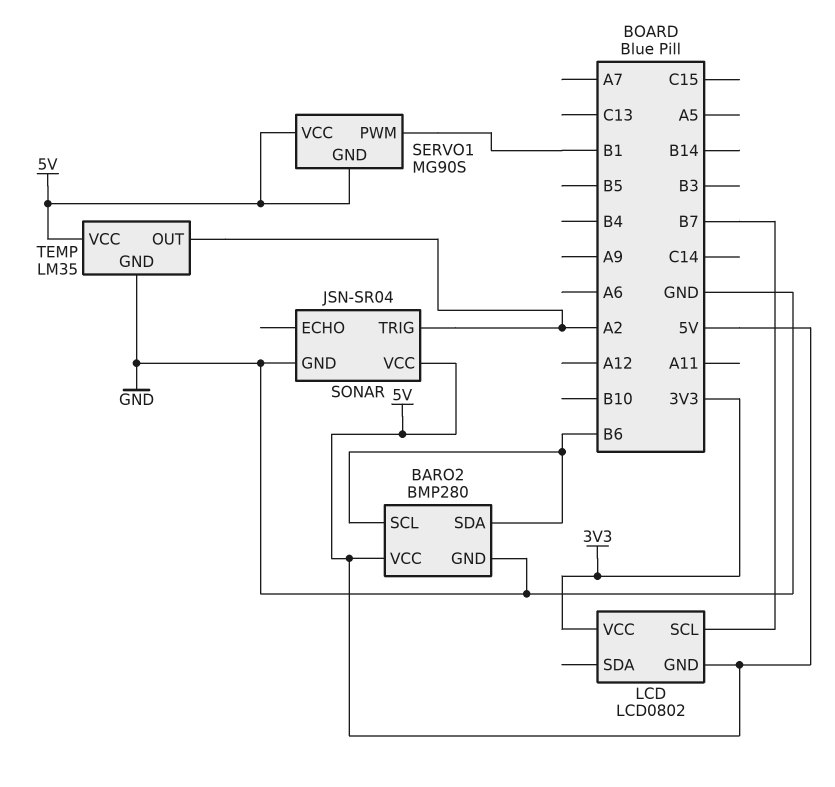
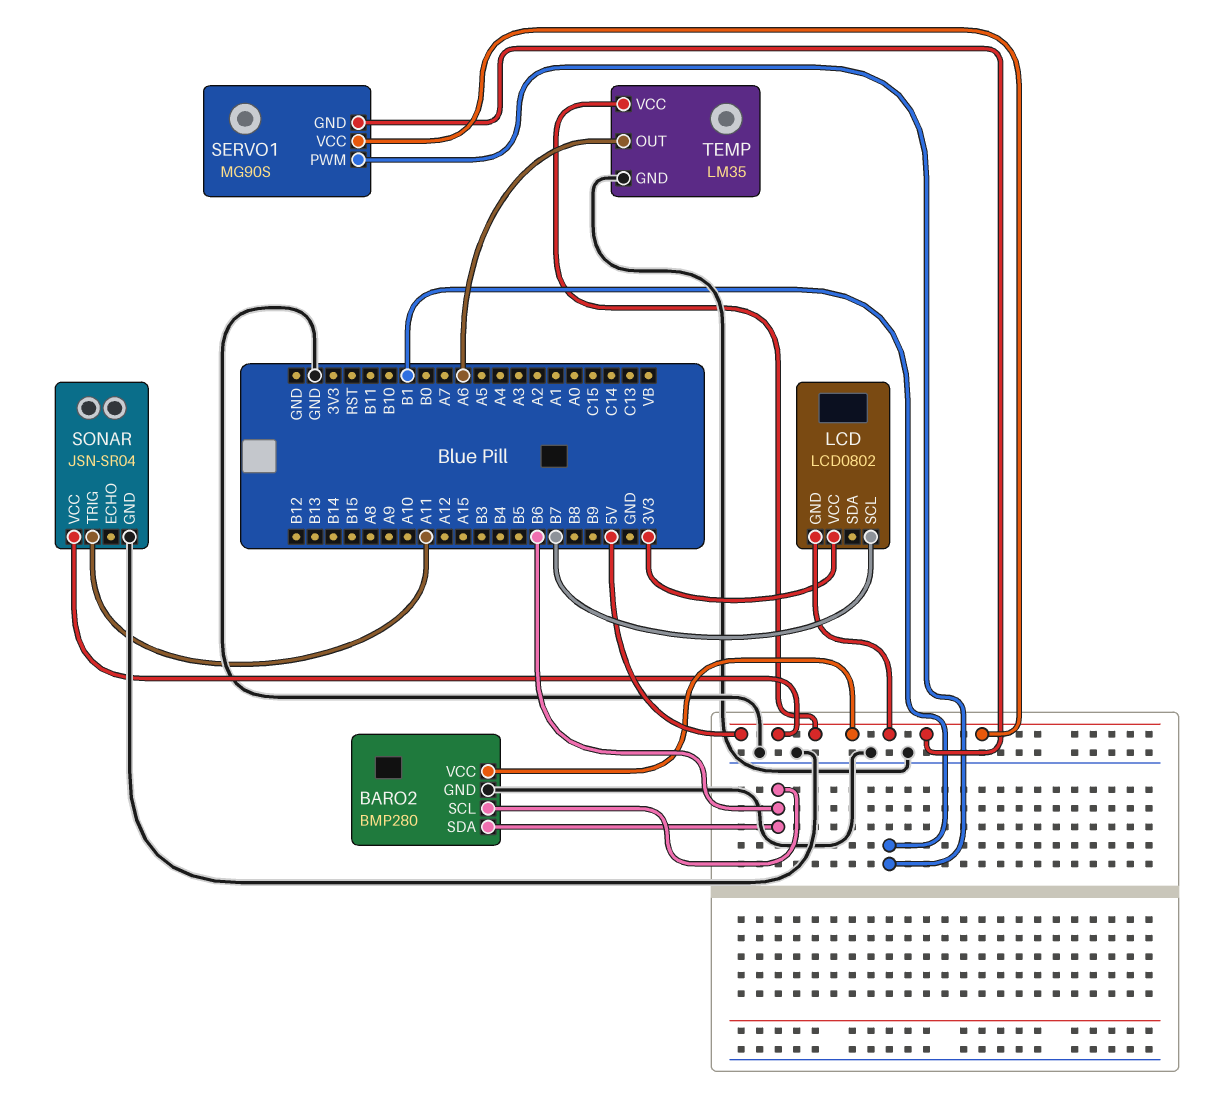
SONAR pin TRIG: A2 -> A11
TEMP pin OUT: A2 -> A6

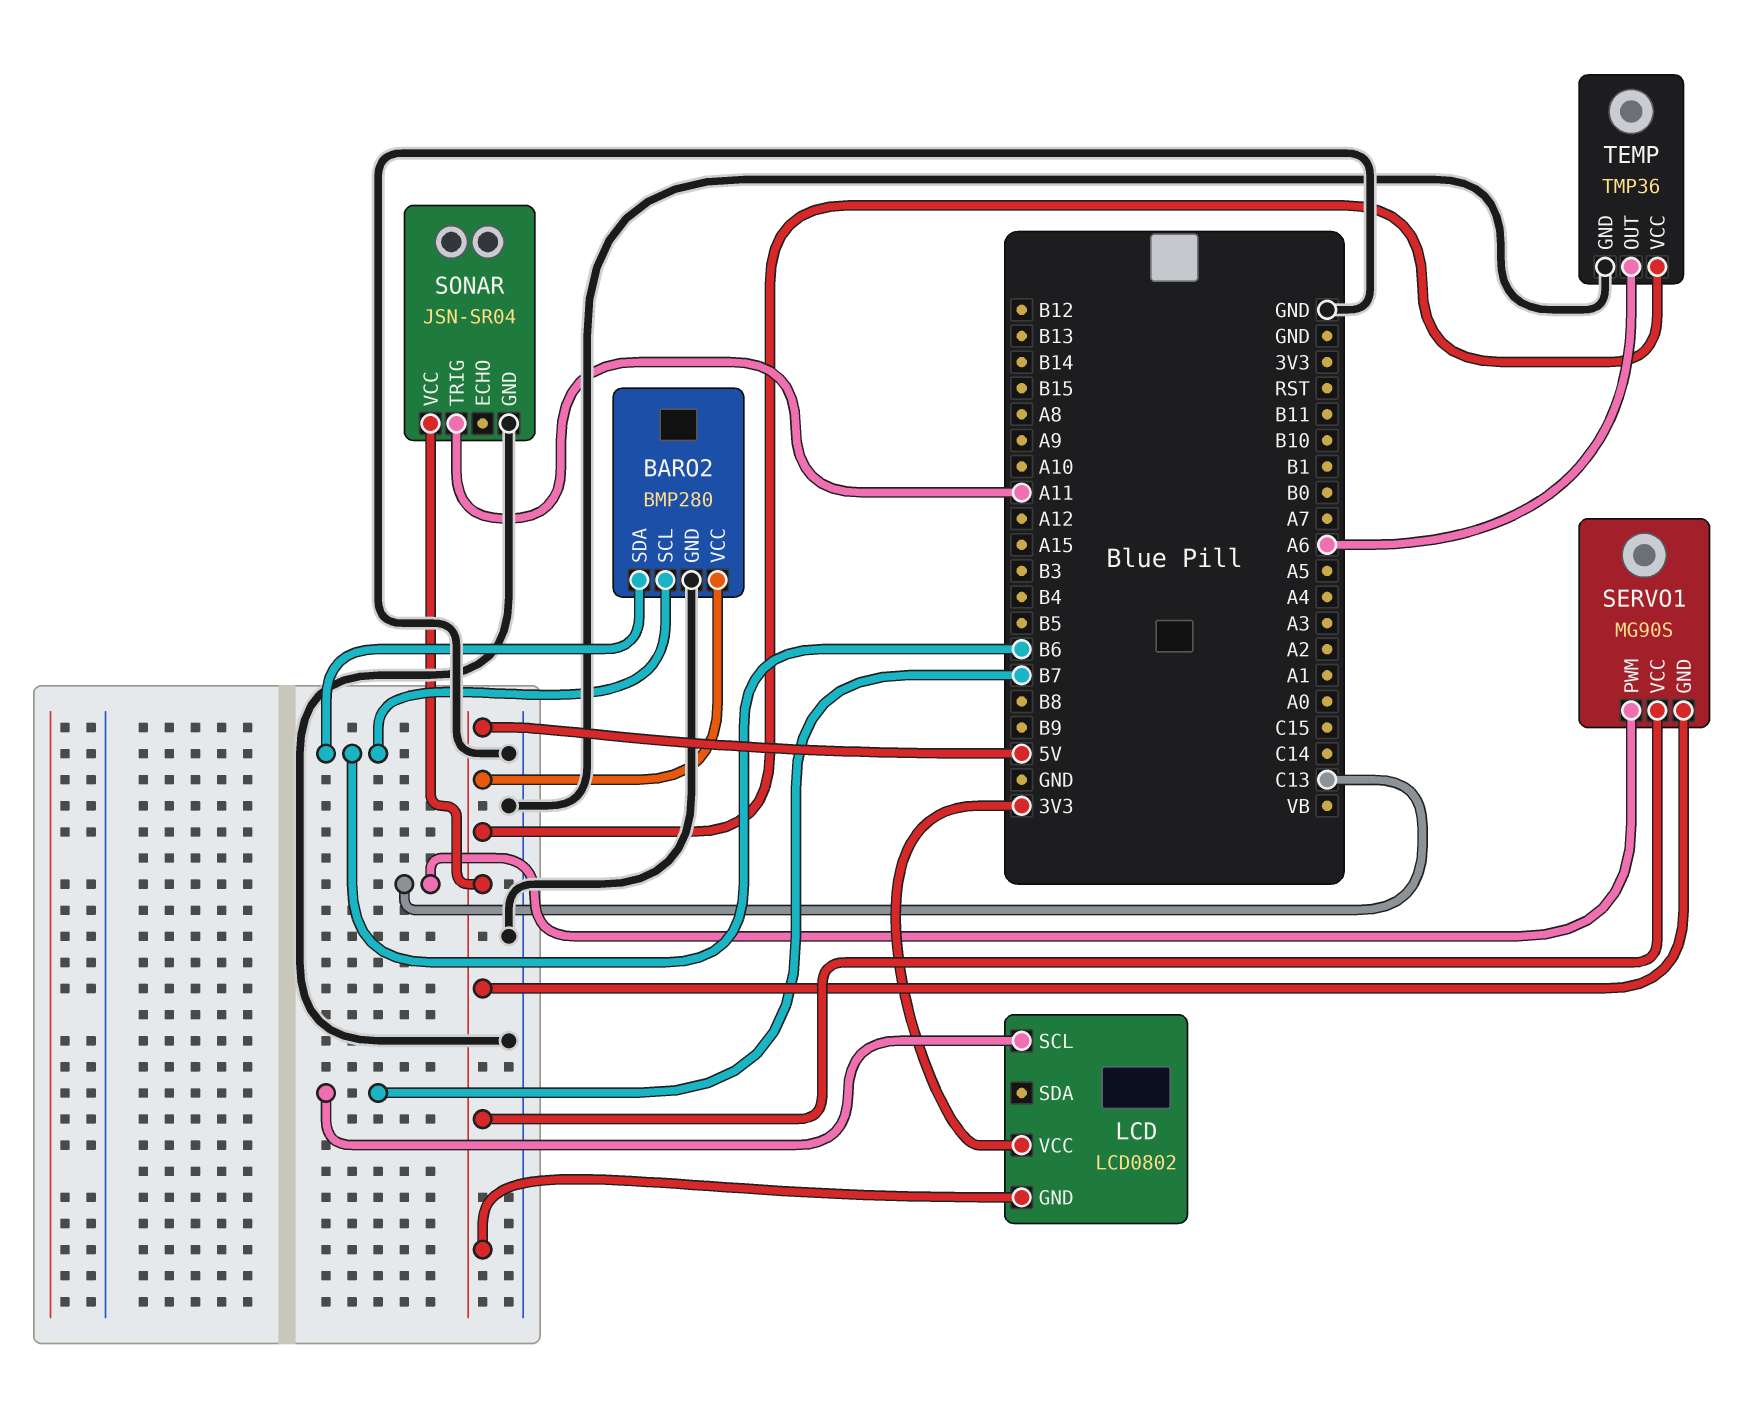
SERVO1 pin PWM: B1 -> C13
TEMP: LM35 -> TMP36

